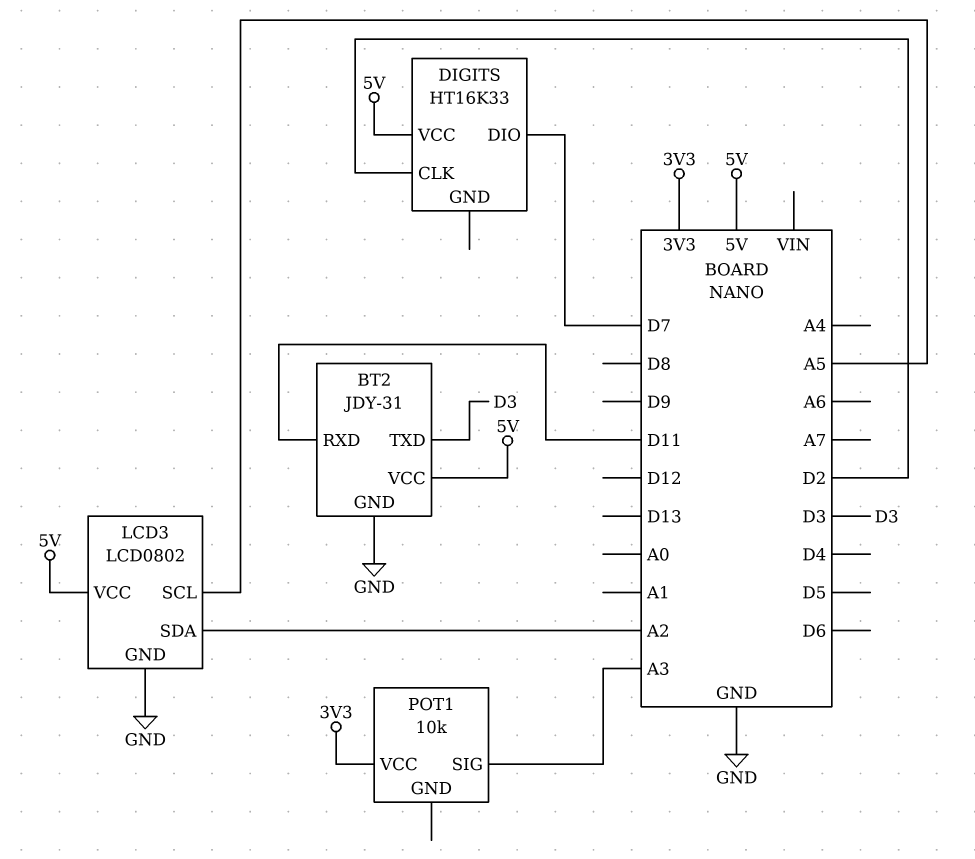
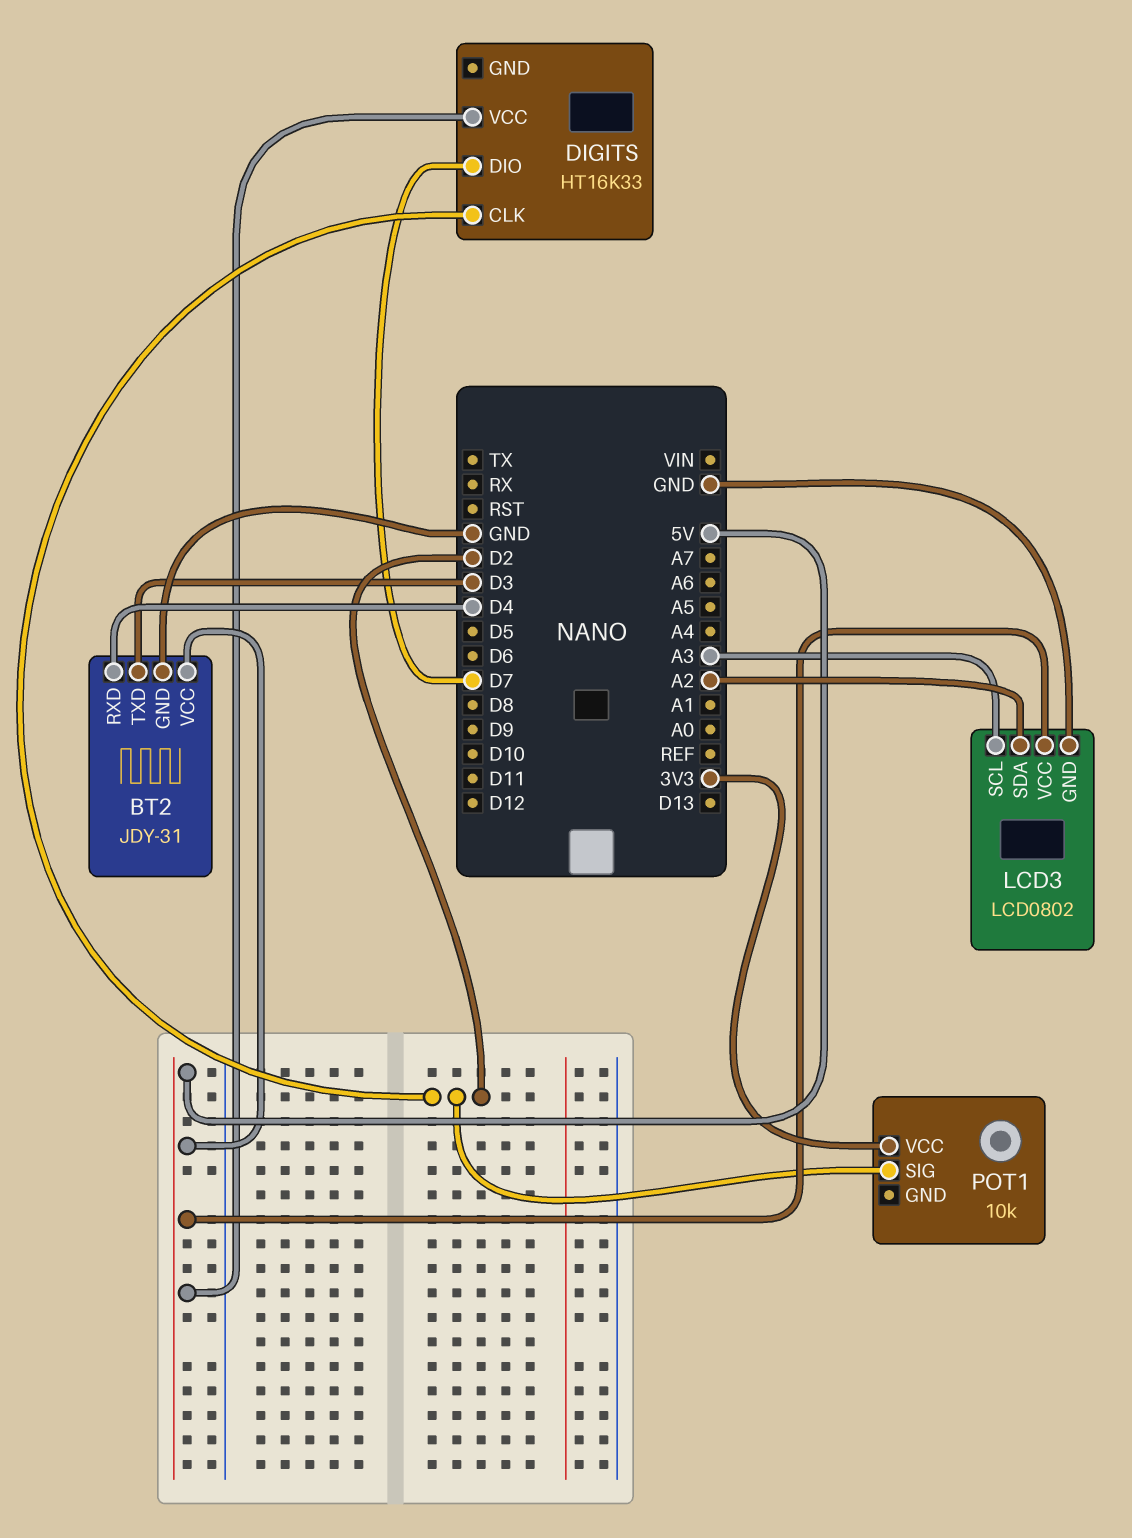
BT2 pin RXD: D11 -> D4
LCD3 pin SCL: A5 -> A3
POT1 pin SIG: A3 -> D2

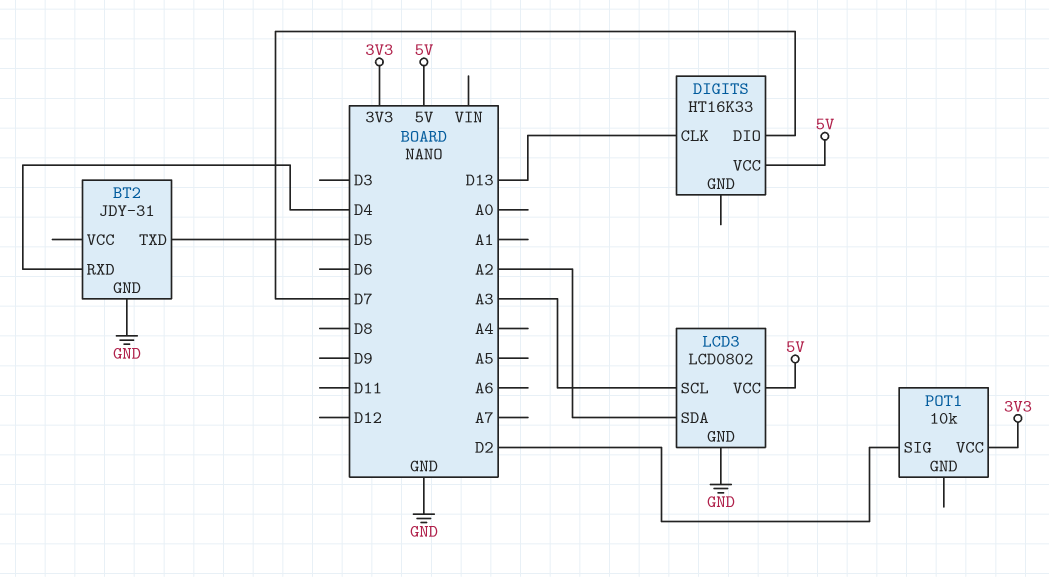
BT2 pin TXD: D3 -> D5
BT2 pin VCC: 5V -> none
DIGITS pin CLK: D2 -> D13

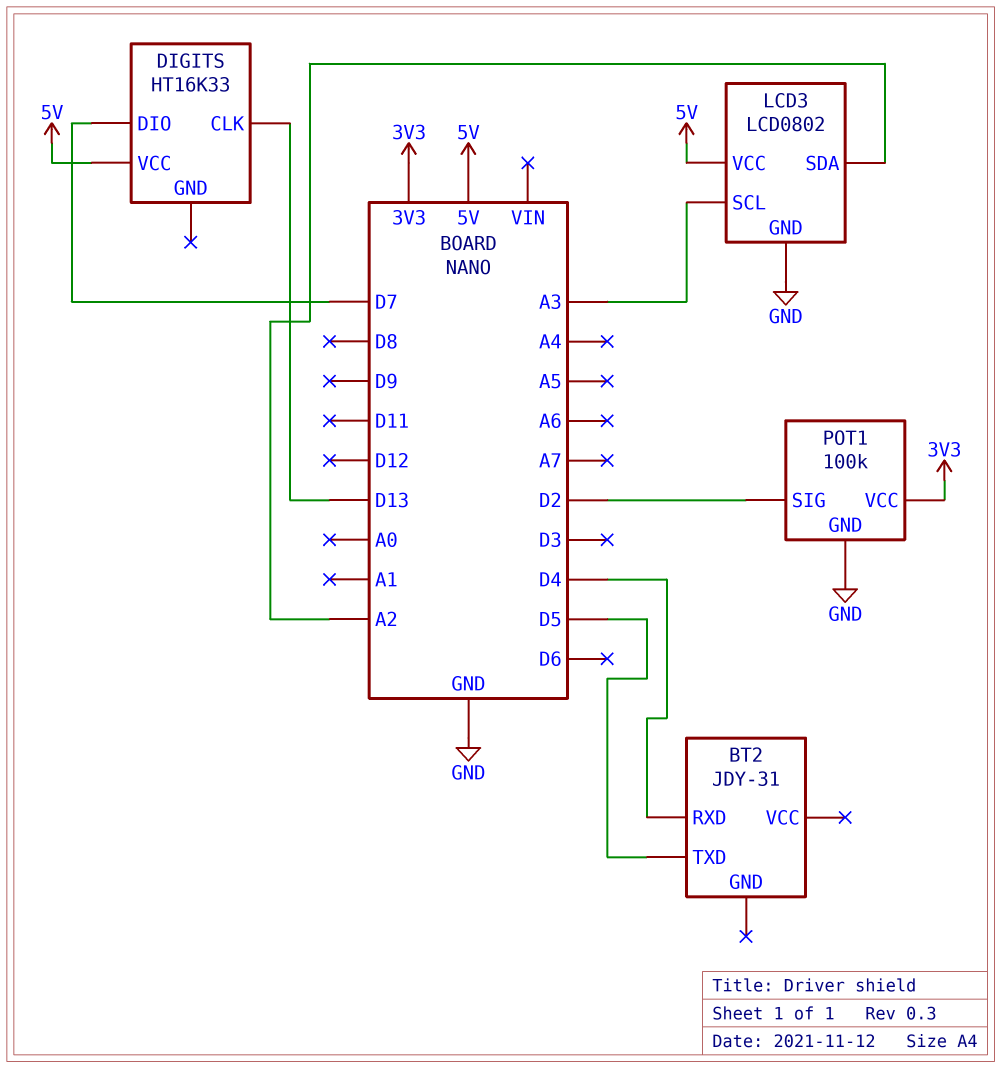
BT2 pin GND: GND -> none
POT1: 10k -> 100k
POT1 pin GND: none -> GND

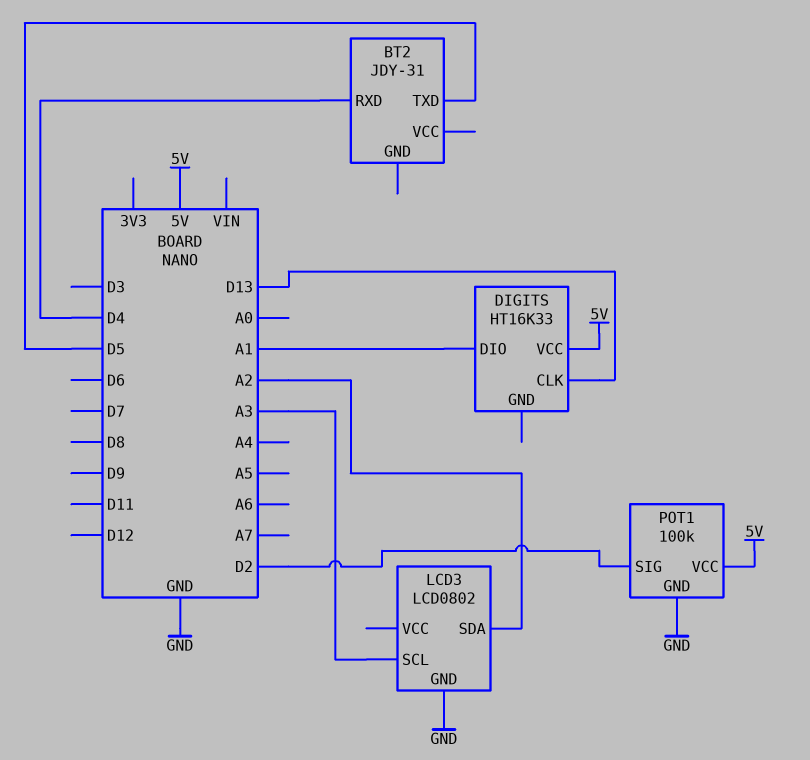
DIGITS pin DIO: D7 -> A1
LCD3 pin VCC: 5V -> none
POT1 pin VCC: 3V3 -> 5V

